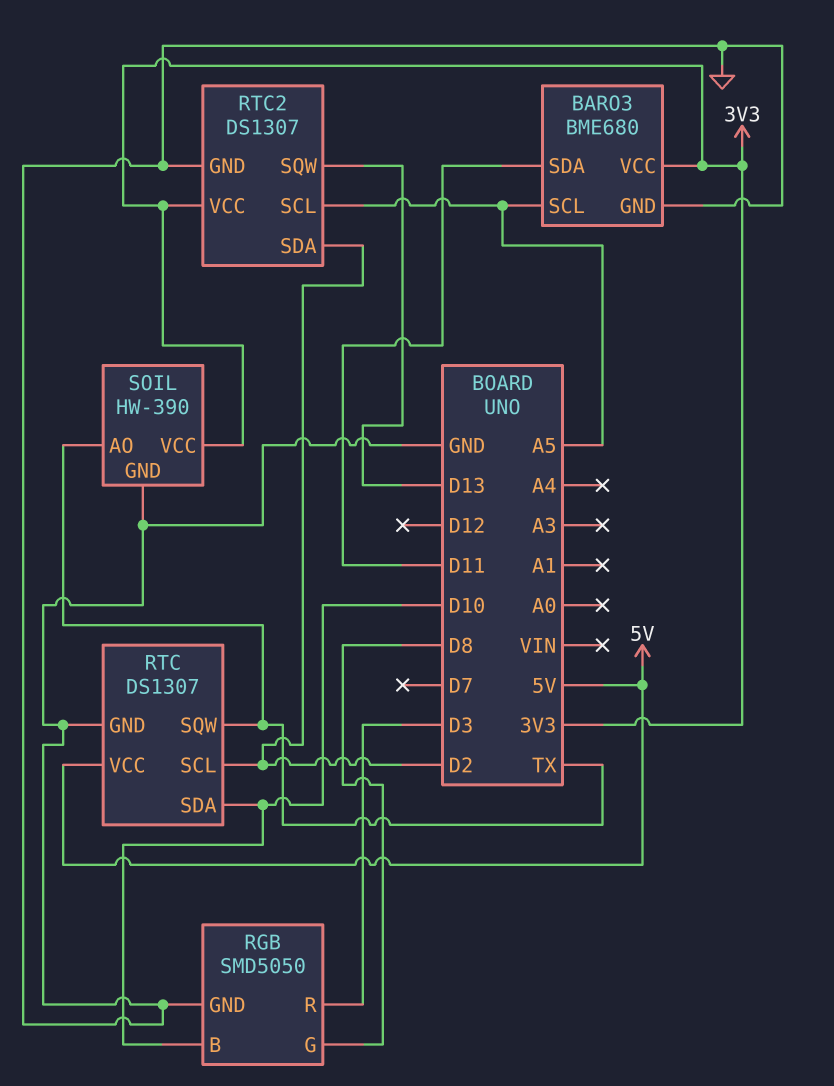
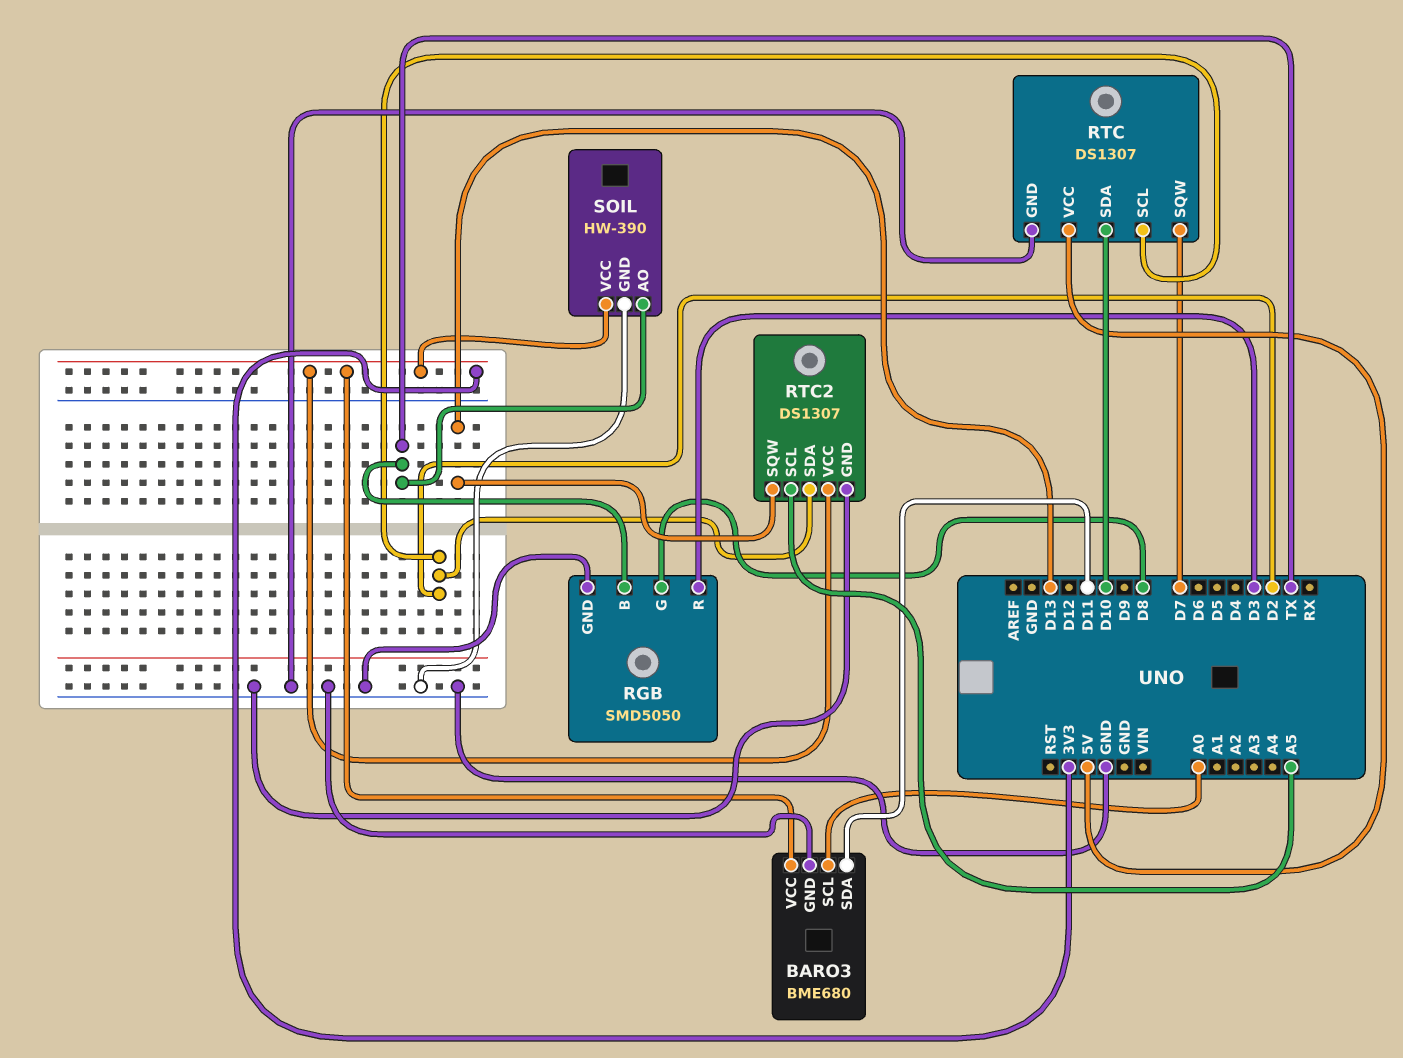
BARO3 pin SCL: A5 -> A0
RGB pin B: D10 -> TX
RTC pin SQW: TX -> D7

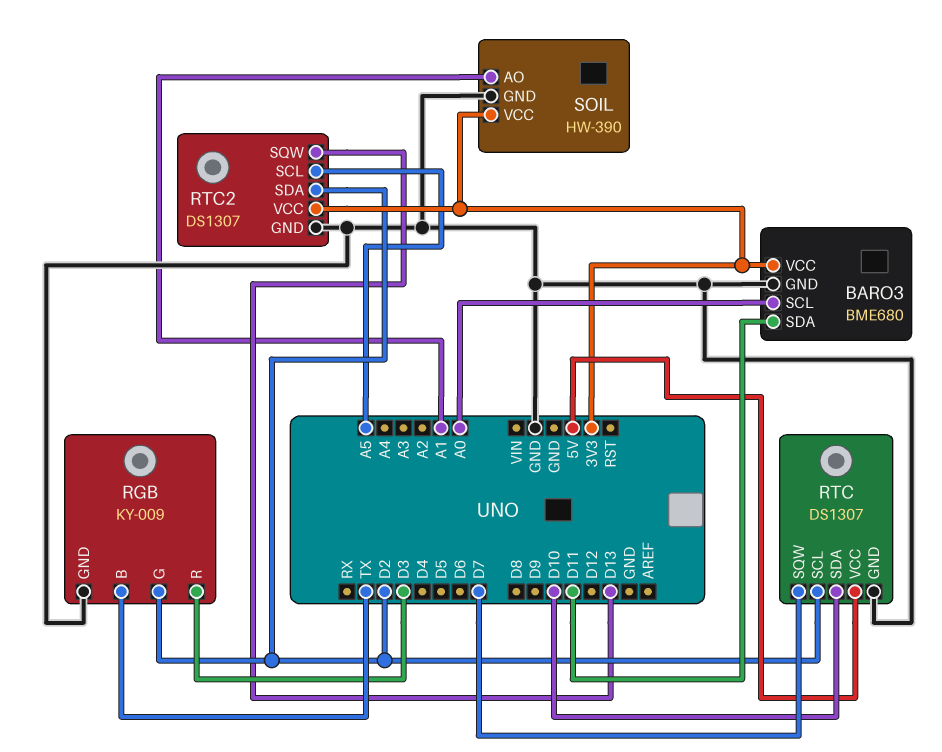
RGB: SMD5050 -> KY-009
RGB pin G: D8 -> D2
SOIL pin AO: TX -> A1

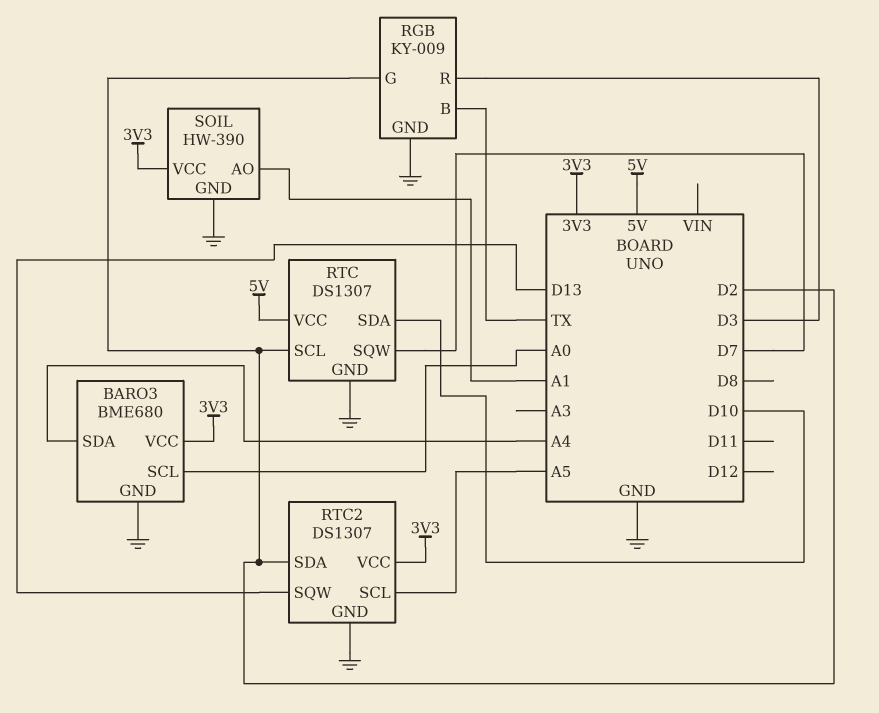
BARO3 pin SDA: D11 -> A4

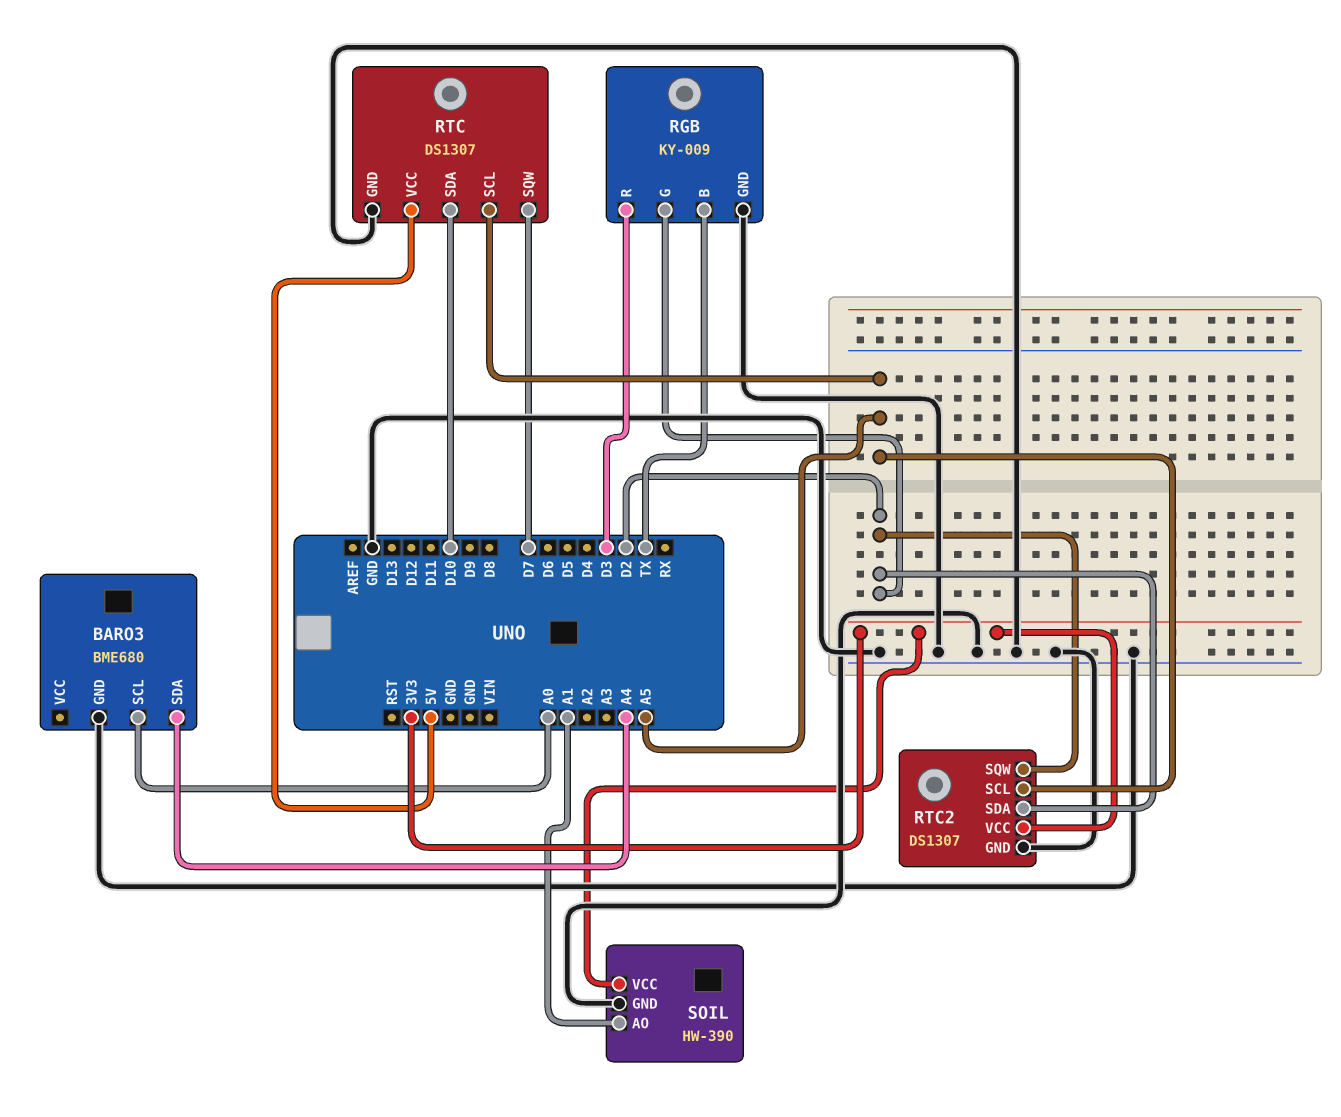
BARO3 pin VCC: 3V3 -> none
RTC pin SCL: D2 -> A5
RTC2 pin SQW: D13 -> D2

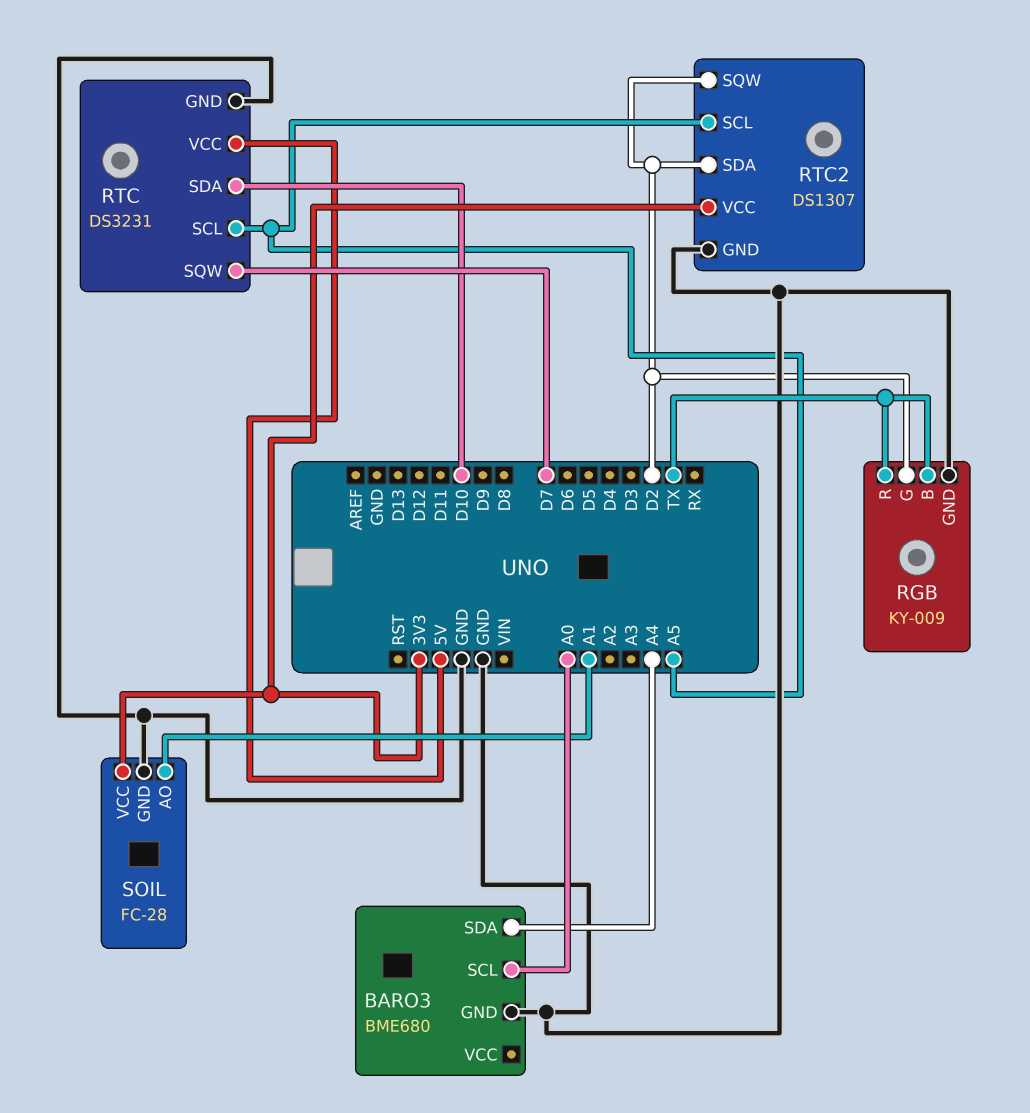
RGB pin R: D3 -> TX
RTC: DS1307 -> DS3231
SOIL: HW-390 -> FC-28

